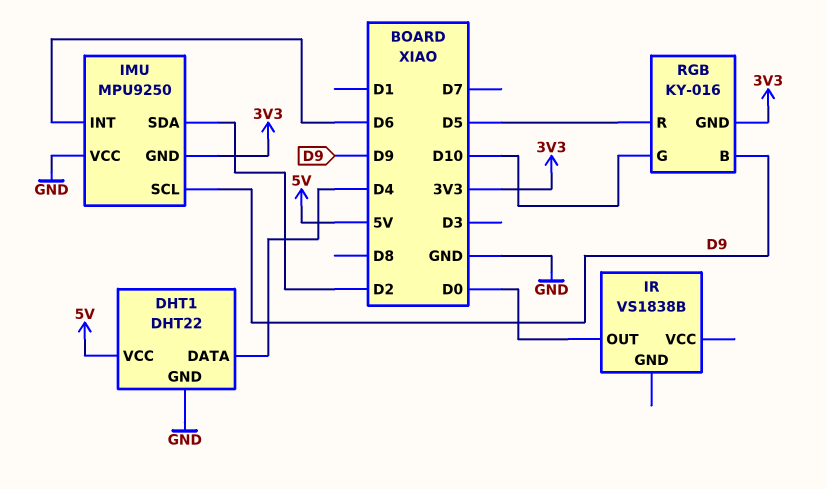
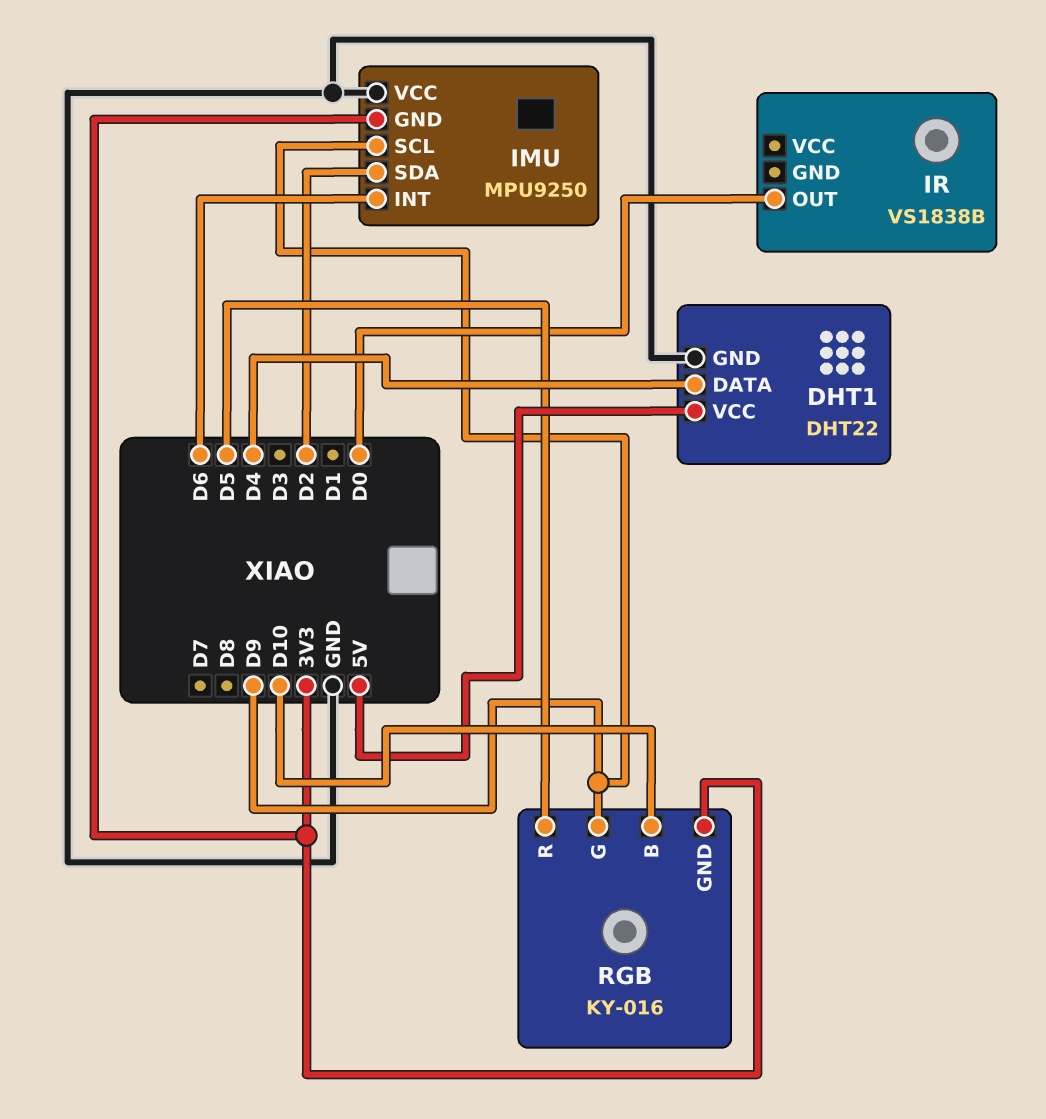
RGB pin B: D9 -> D10
RGB pin G: D10 -> D9

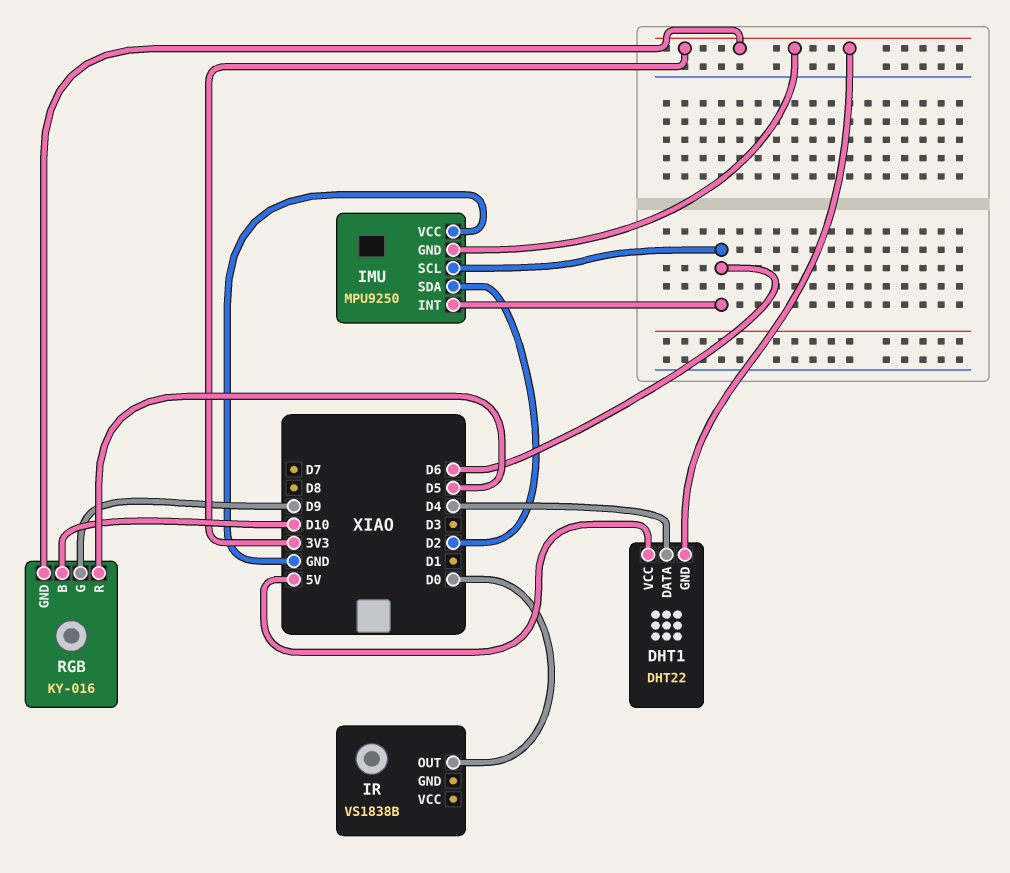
DHT1 pin GND: GND -> 3V3
IMU pin SCL: D9 -> D6

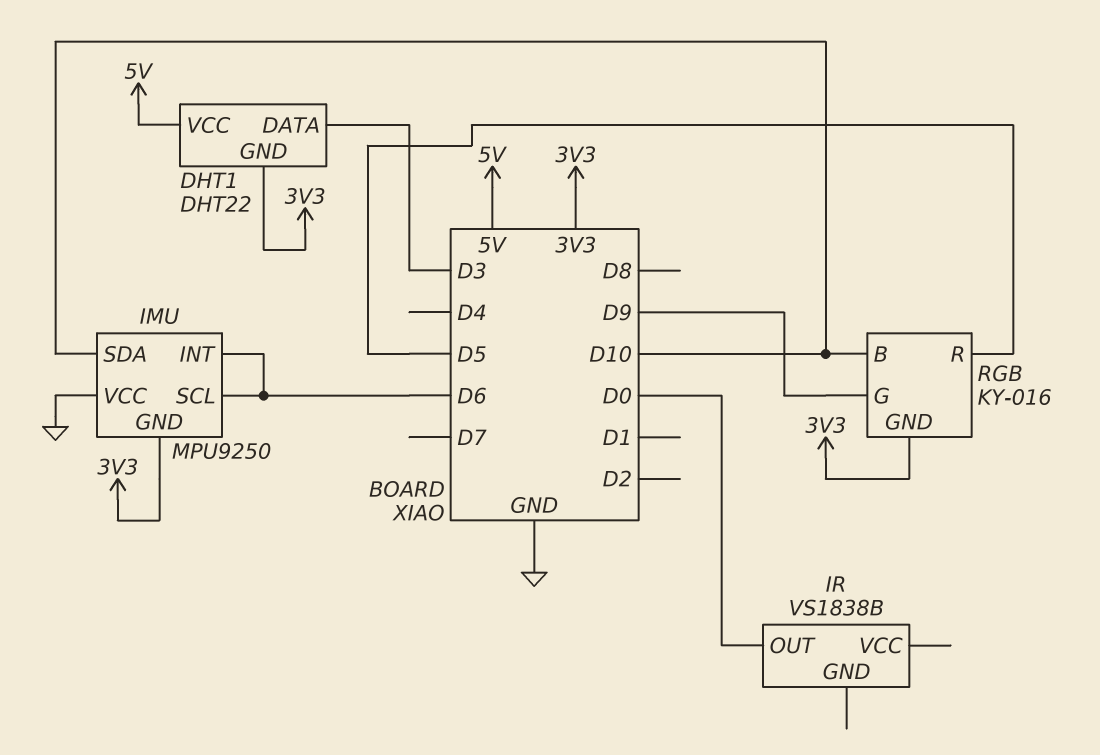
DHT1 pin DATA: D4 -> D3
IMU pin SDA: D2 -> D10

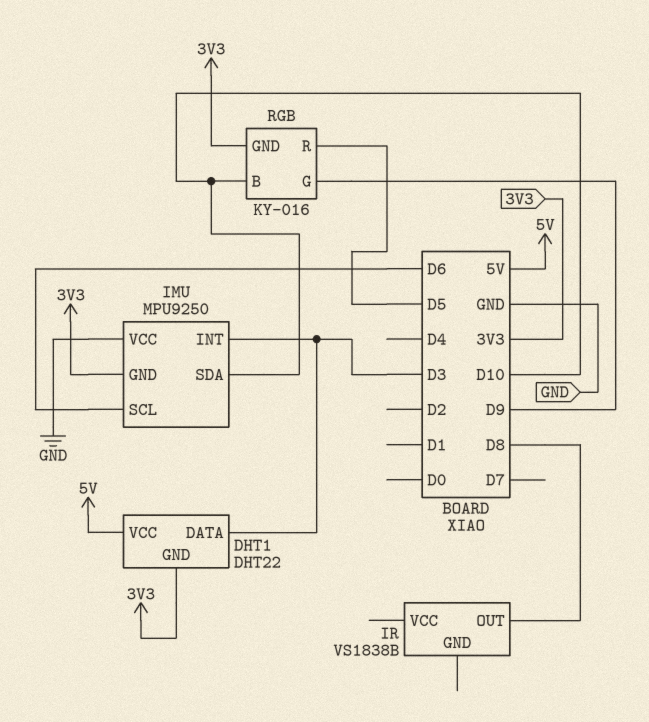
IMU pin INT: D6 -> D3
IR pin OUT: D0 -> D8

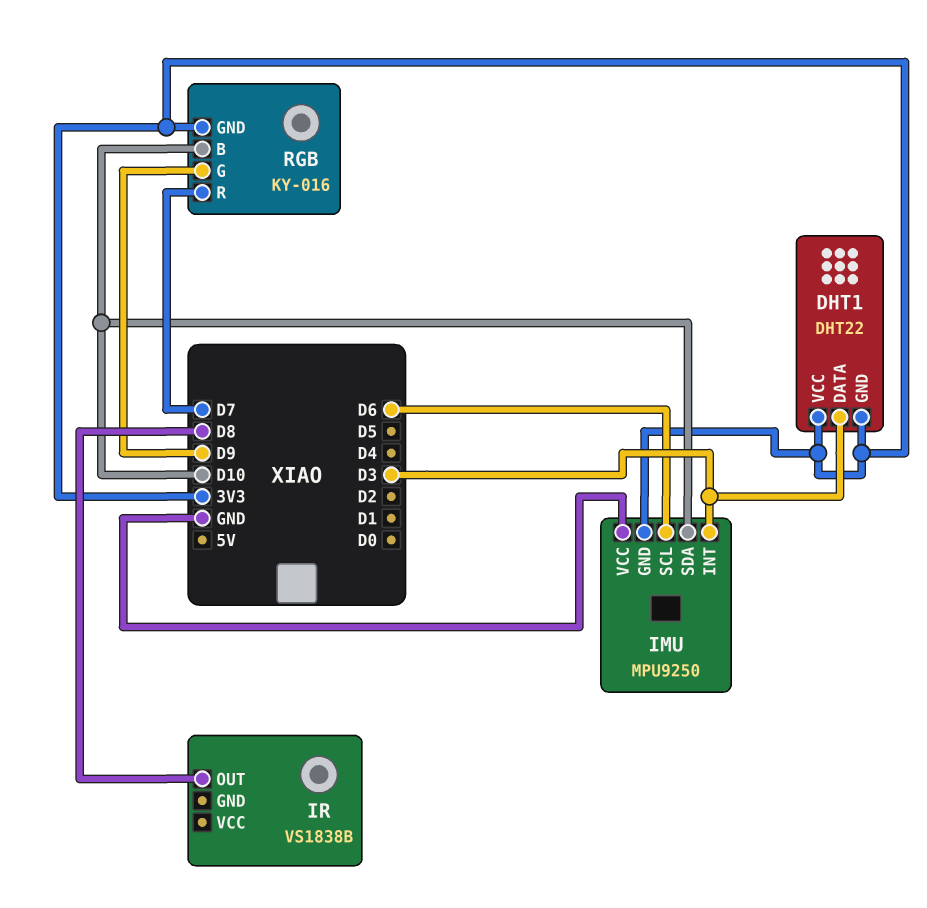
DHT1 pin VCC: 5V -> 3V3
RGB pin R: D5 -> D7

